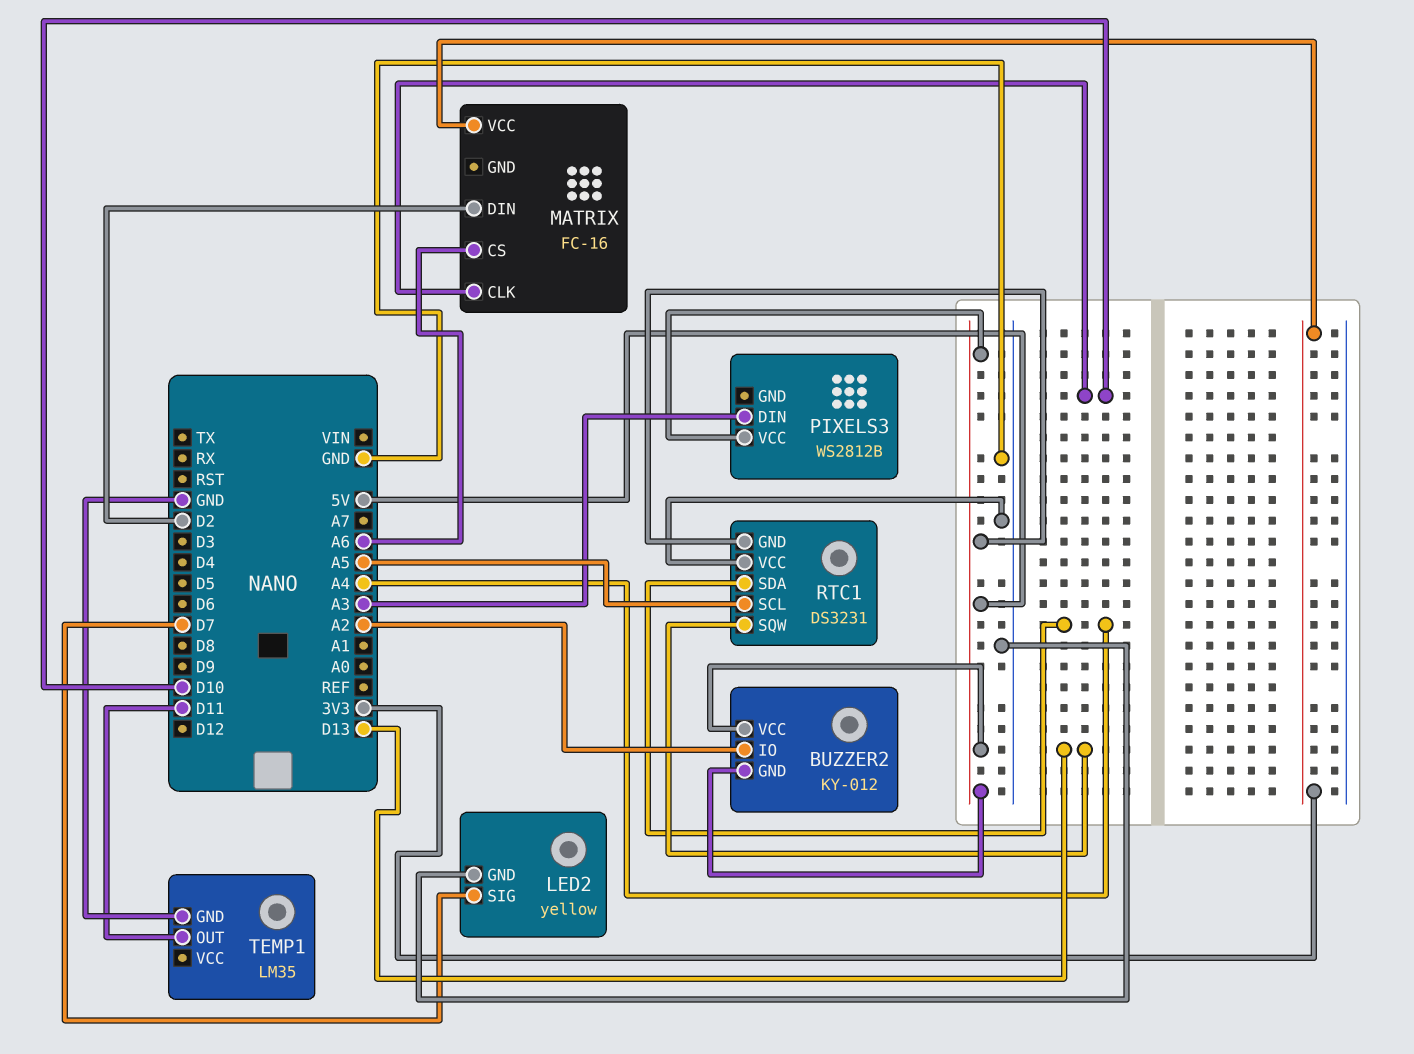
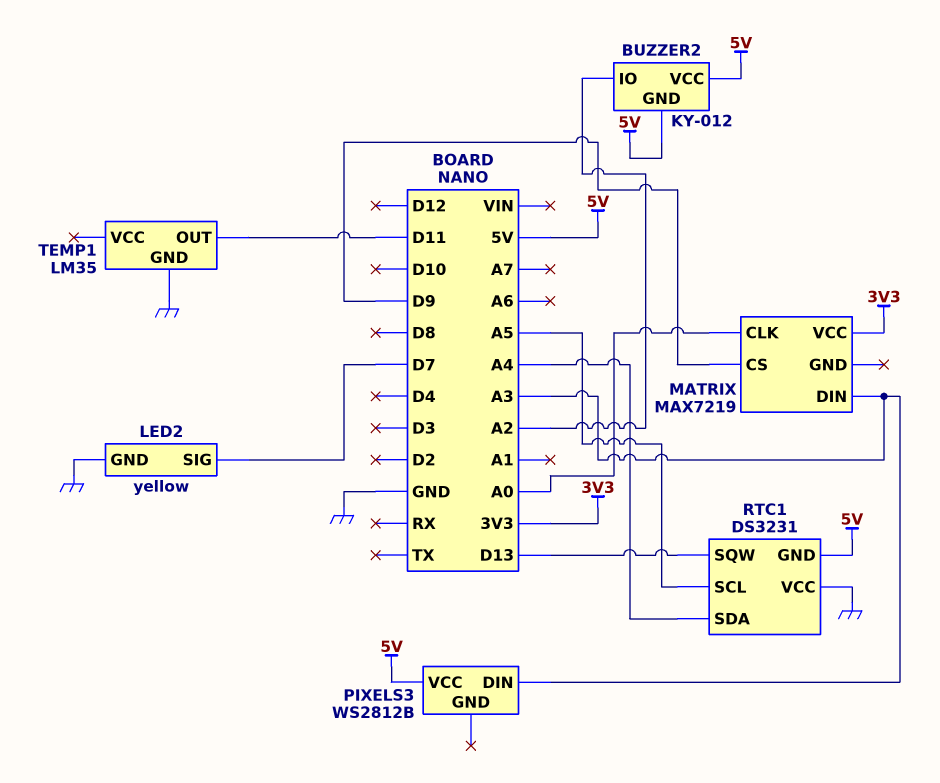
MATRIX: FC-16 -> MAX7219
MATRIX pin CLK: D10 -> A0
MATRIX pin CS: A6 -> D9
MATRIX pin DIN: D2 -> A3

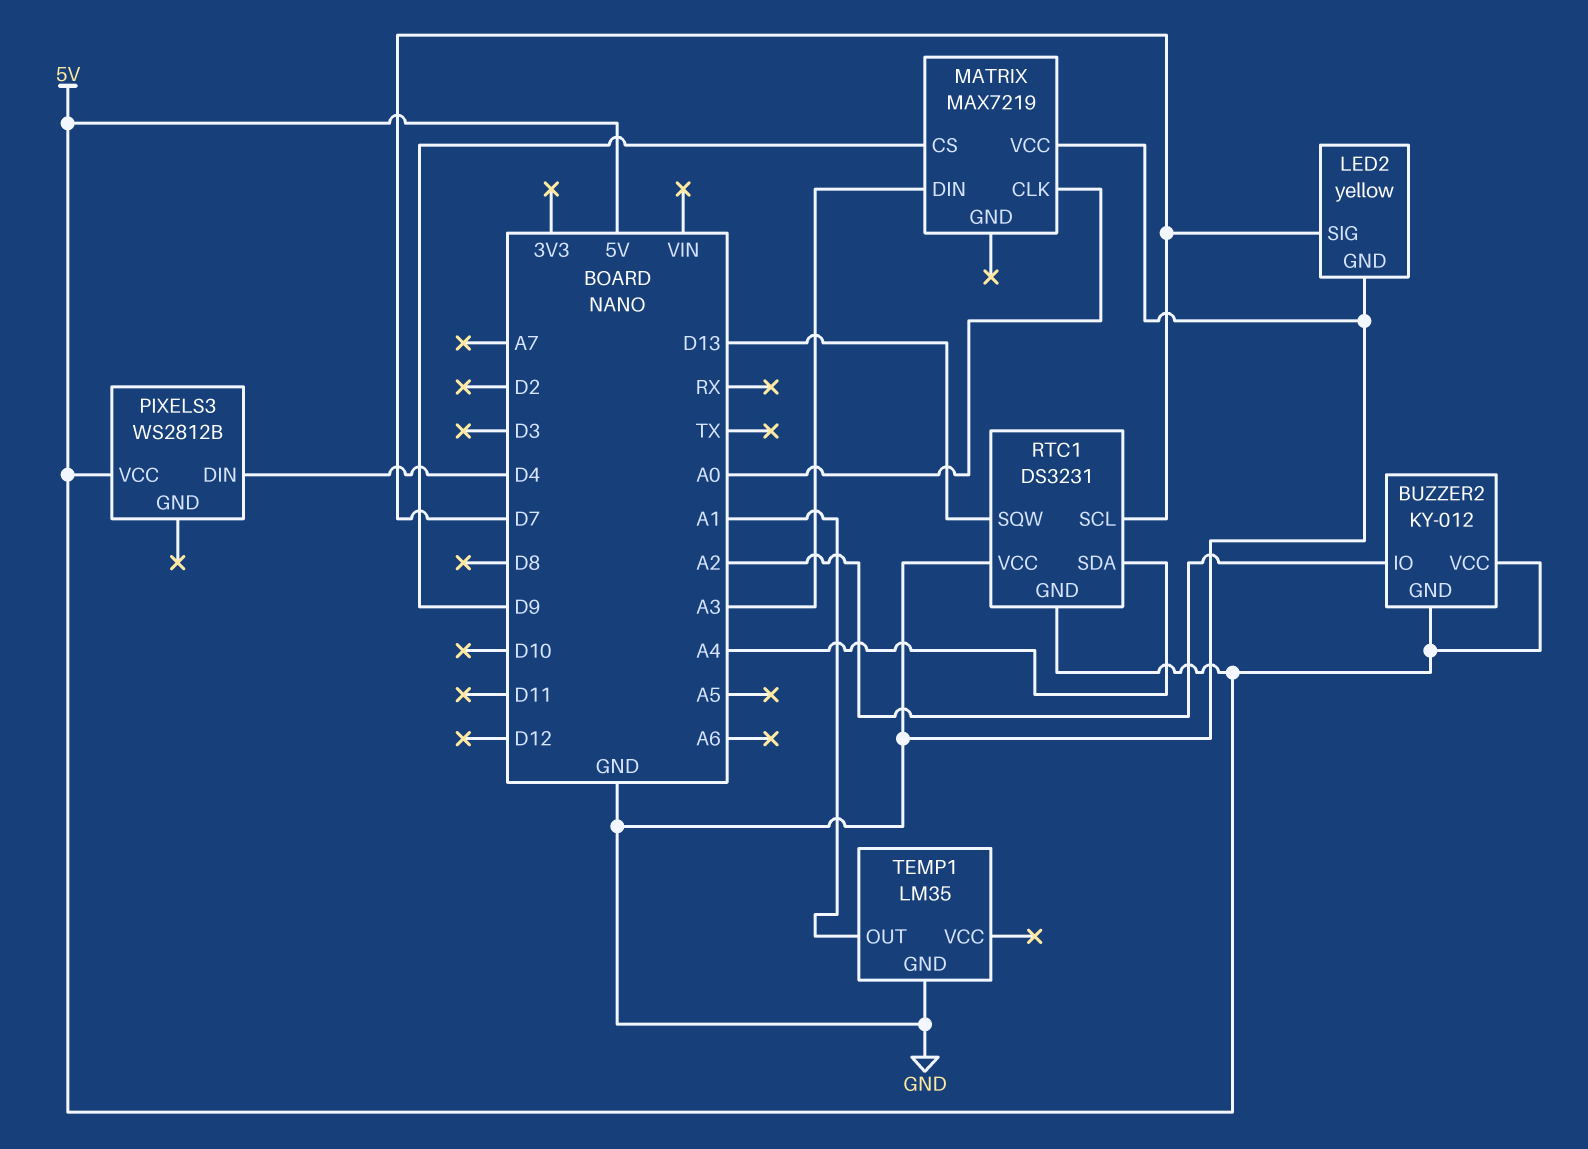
MATRIX pin VCC: 3V3 -> GND
PIXELS3 pin DIN: A3 -> D4
RTC1 pin SCL: A5 -> D7
TEMP1 pin OUT: D11 -> A1

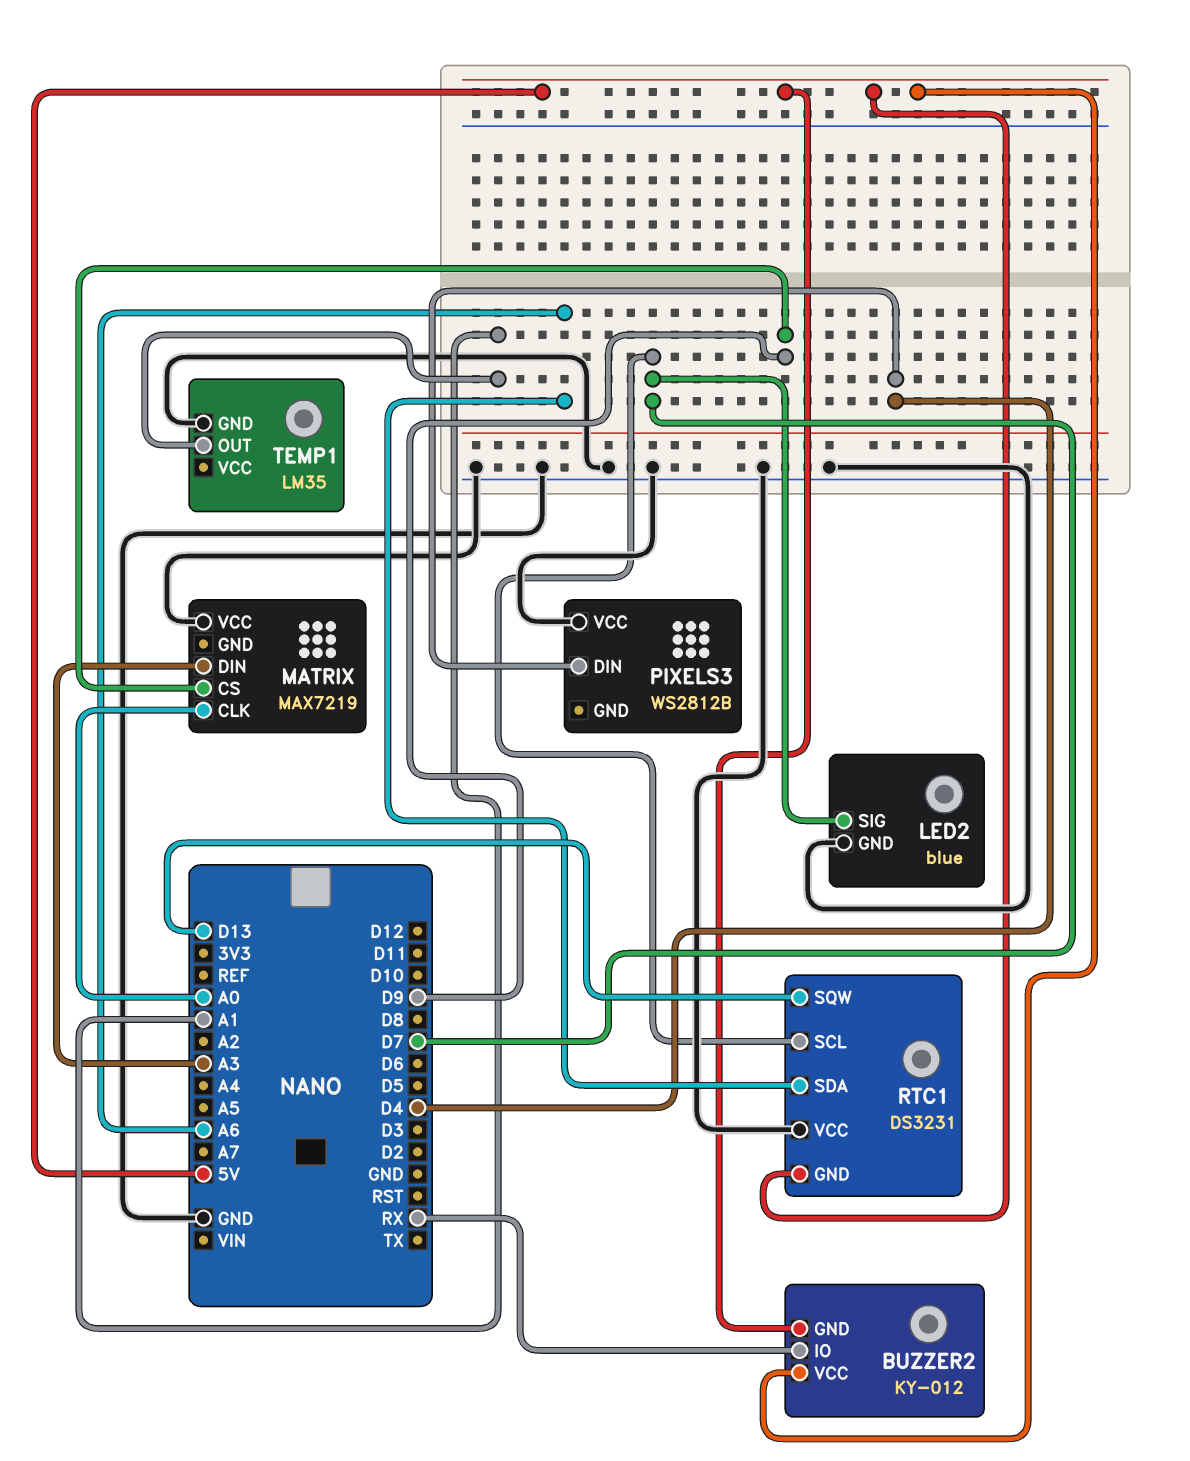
BUZZER2 pin IO: A2 -> RX
LED2: yellow -> blue
PIXELS3 pin VCC: 5V -> GND
RTC1 pin SDA: A4 -> A6

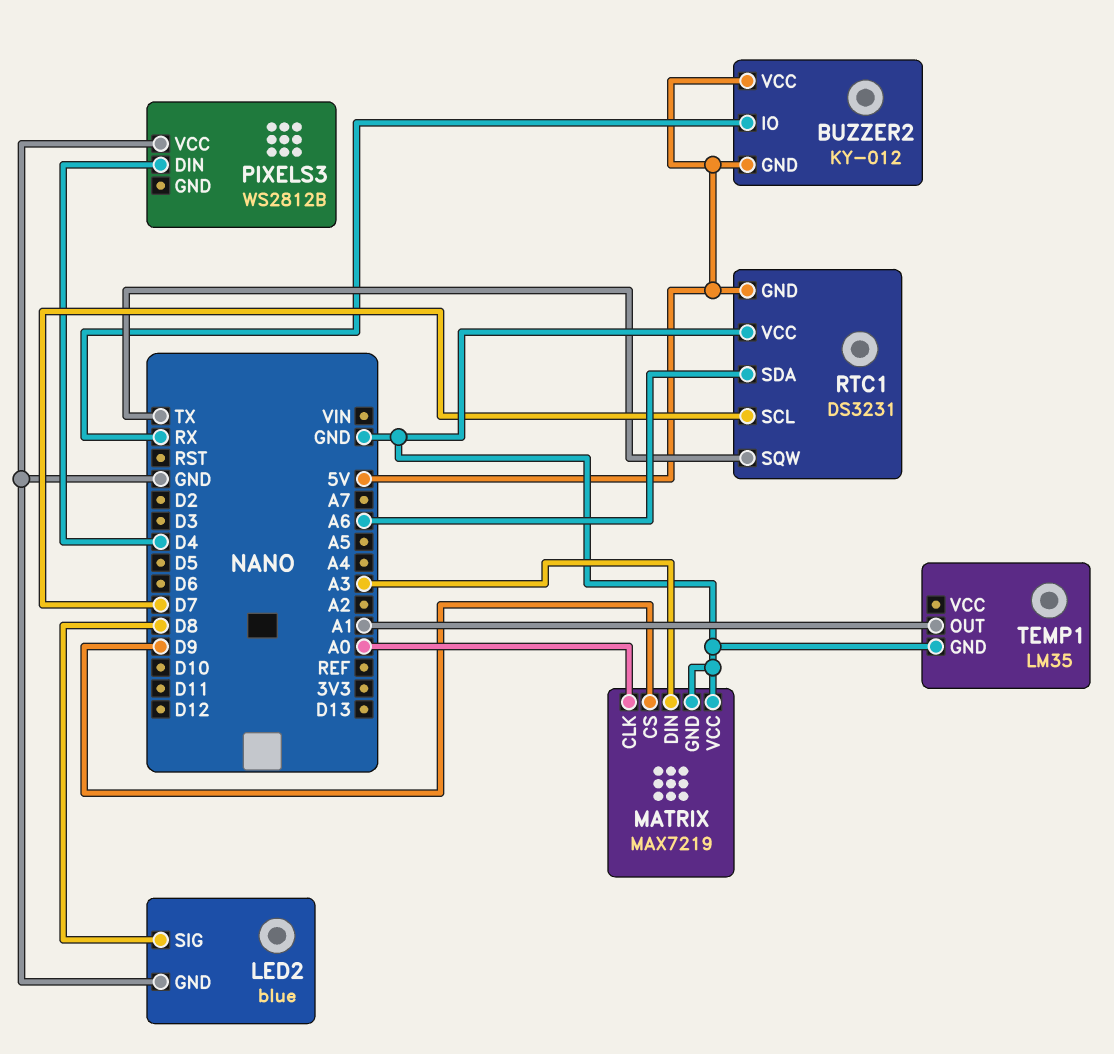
LED2 pin SIG: D7 -> D8
MATRIX pin GND: none -> GND
RTC1 pin SQW: D13 -> TX

